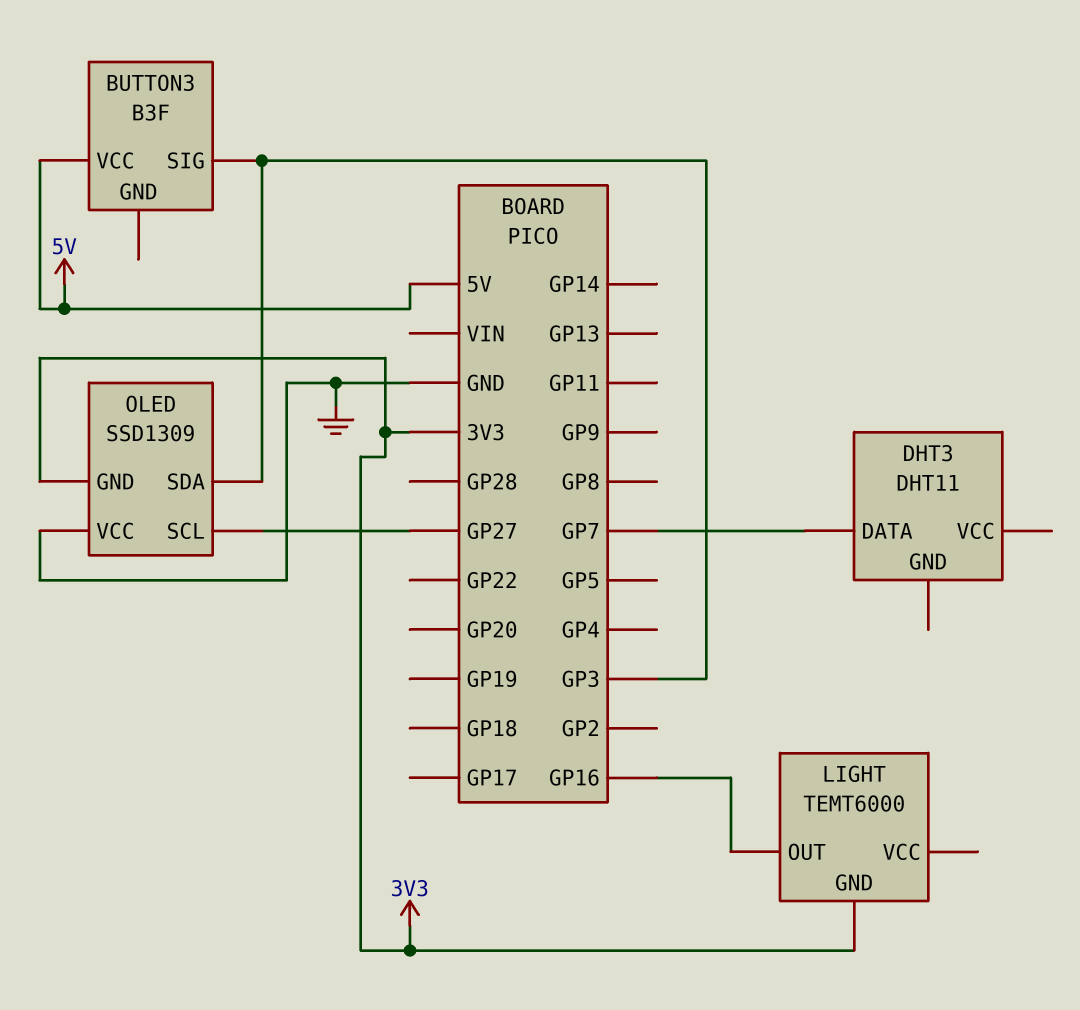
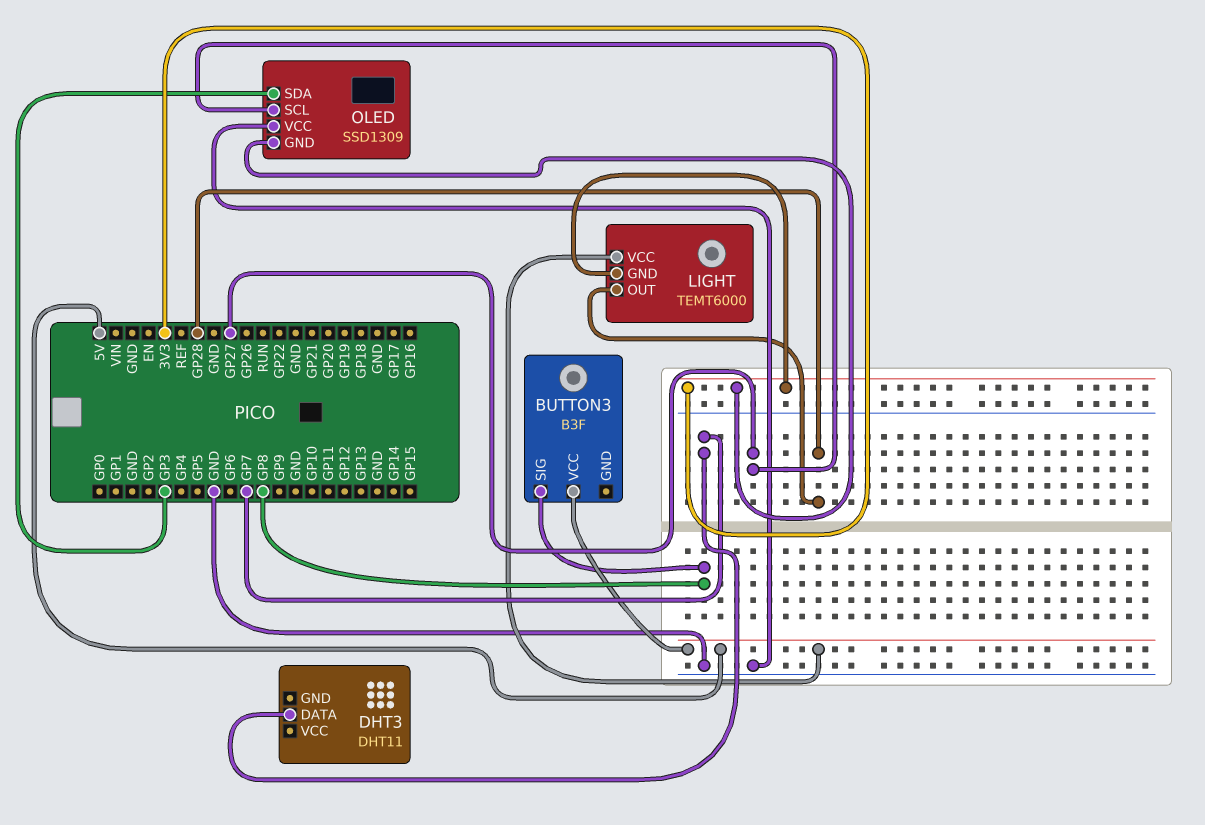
BUTTON3 pin SIG: GP3 -> GP8
LIGHT pin OUT: GP16 -> GP28
LIGHT pin VCC: none -> 5V

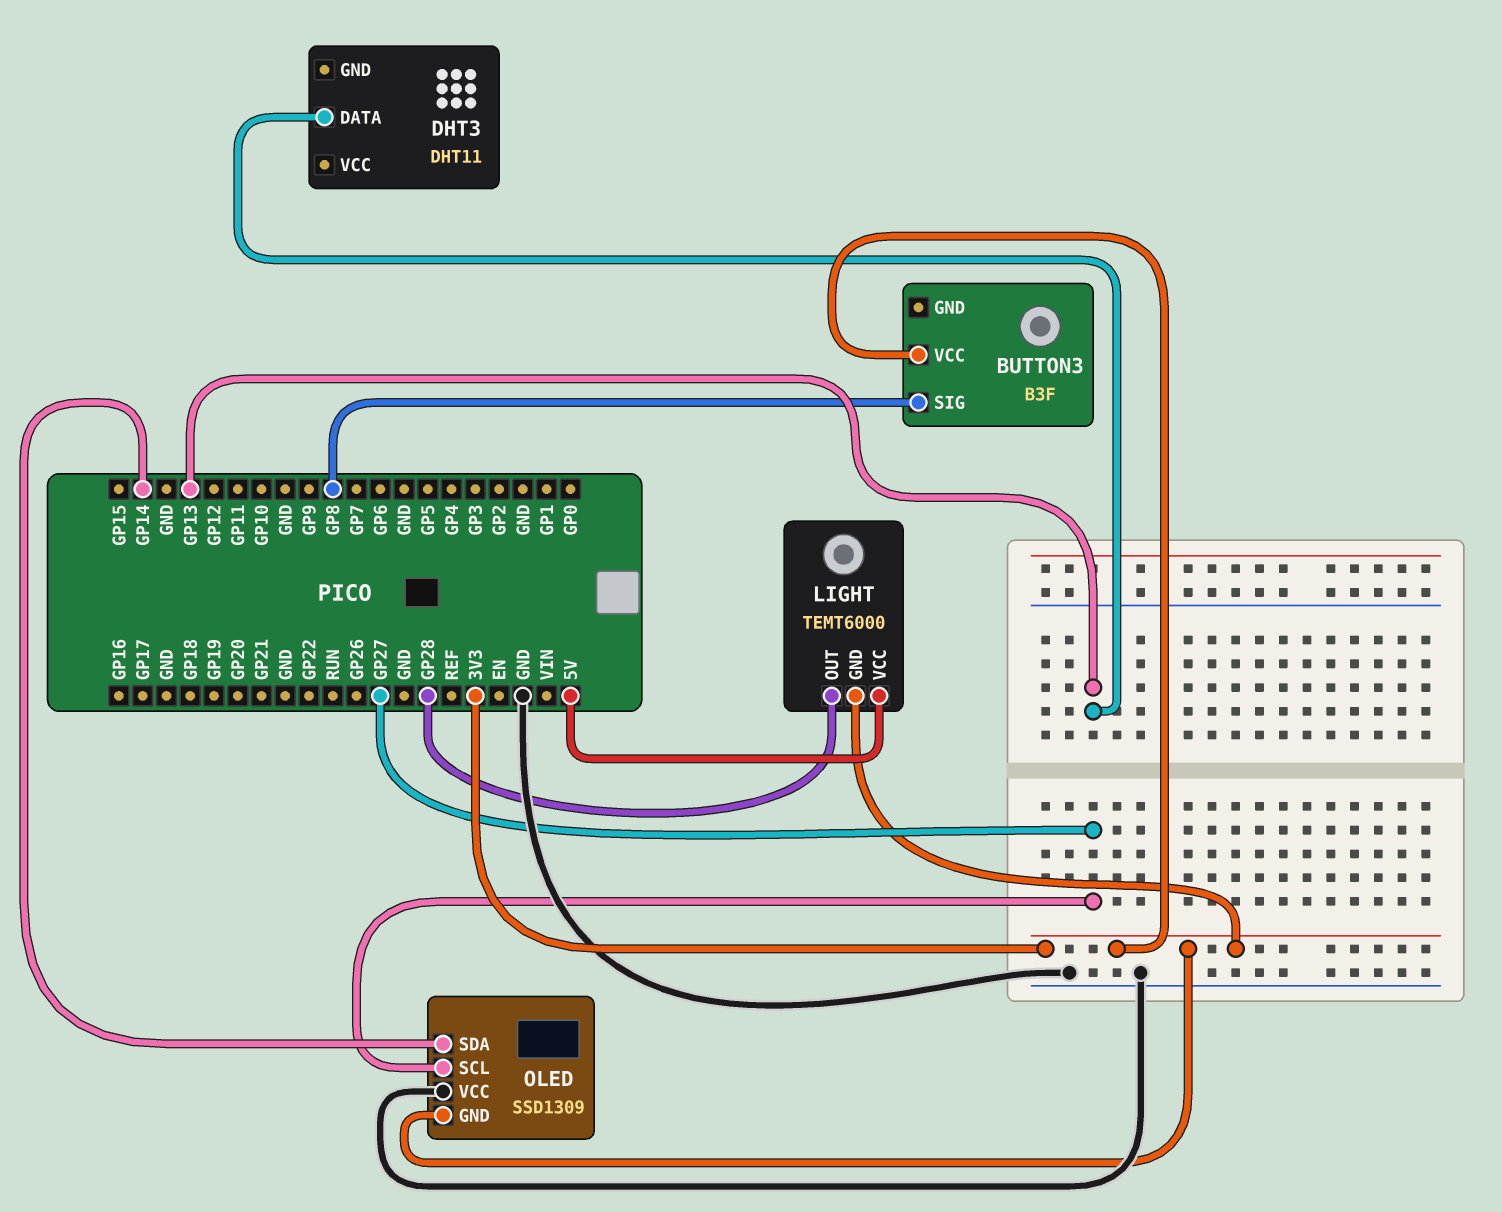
BUTTON3 pin VCC: 5V -> 3V3
DHT3 pin DATA: GP7 -> GP13
OLED pin SDA: GP3 -> GP14

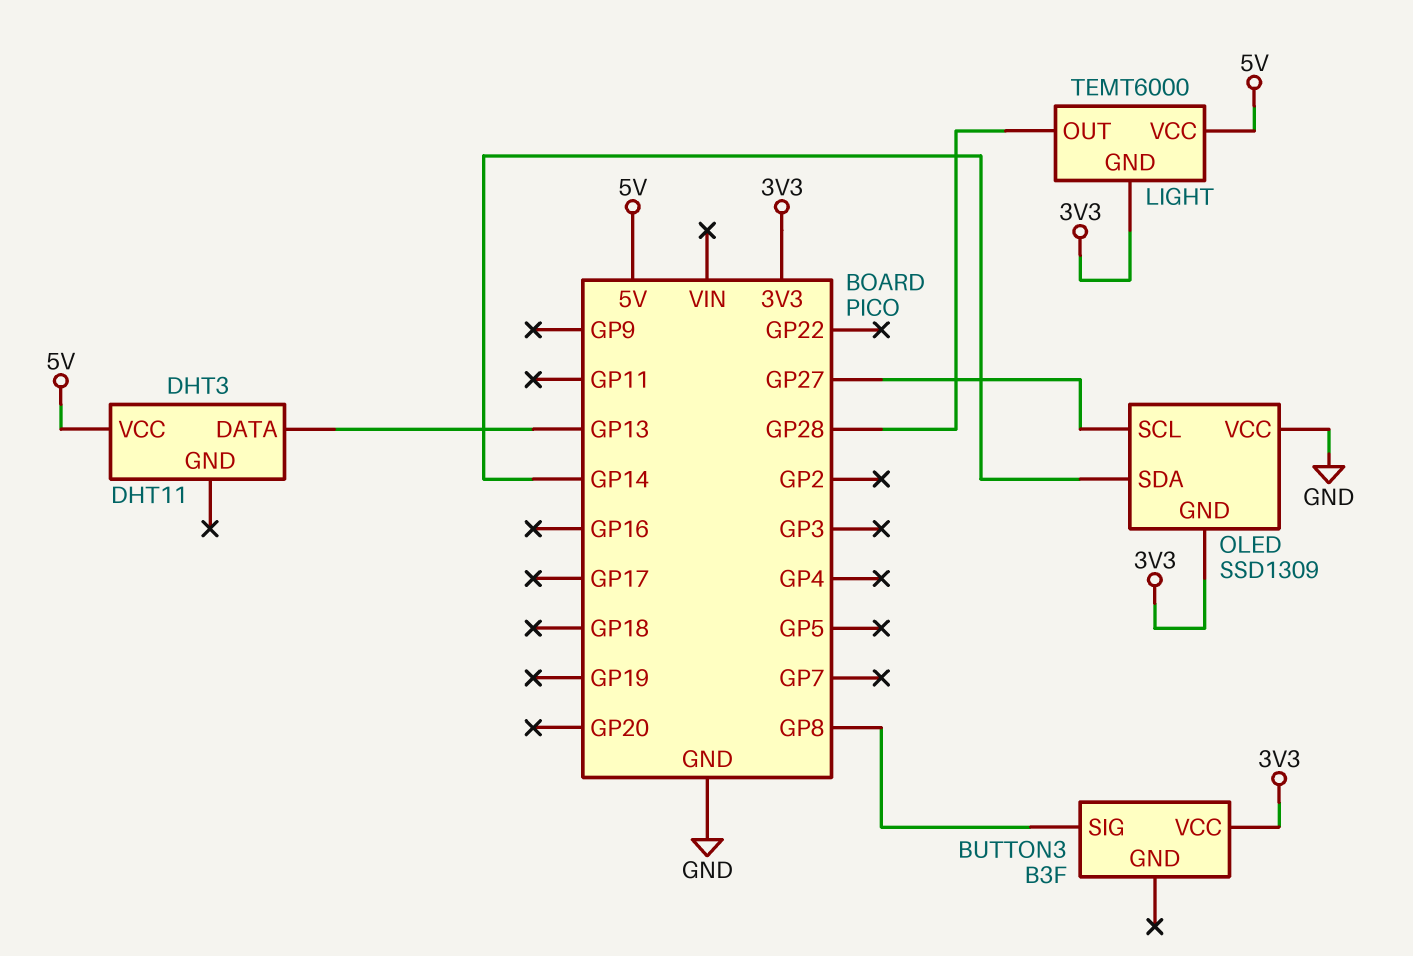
DHT3 pin VCC: none -> 5V

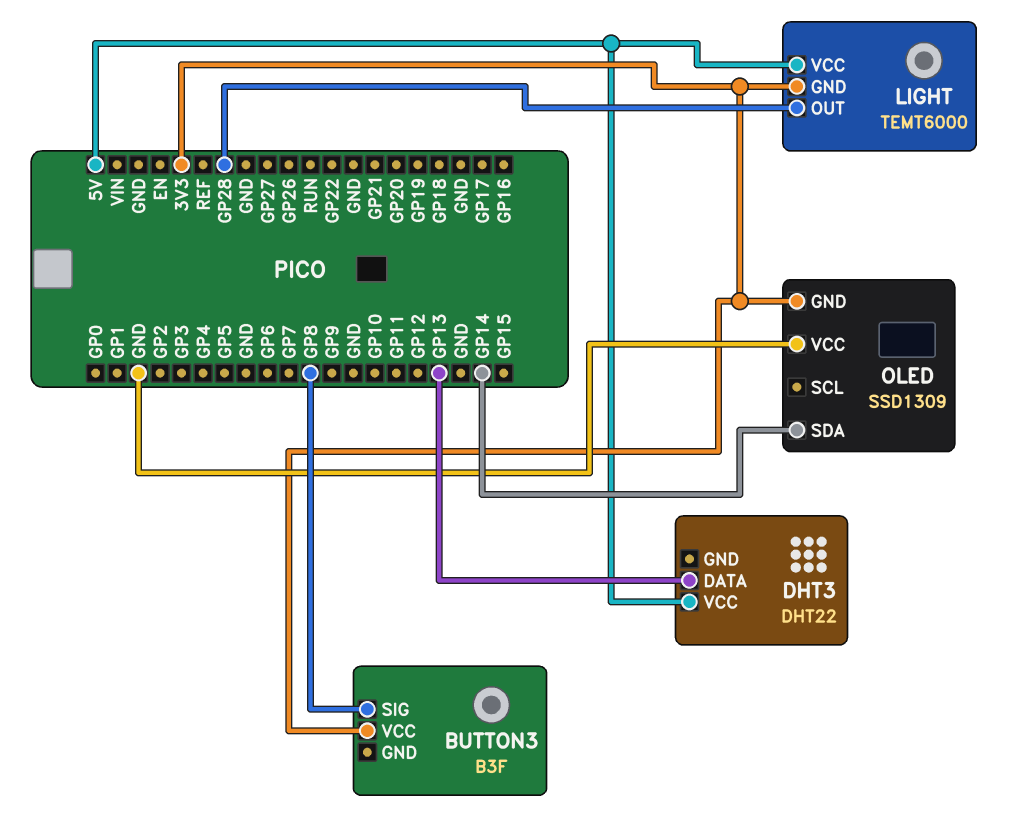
DHT3: DHT11 -> DHT22
OLED pin SCL: GP27 -> none

